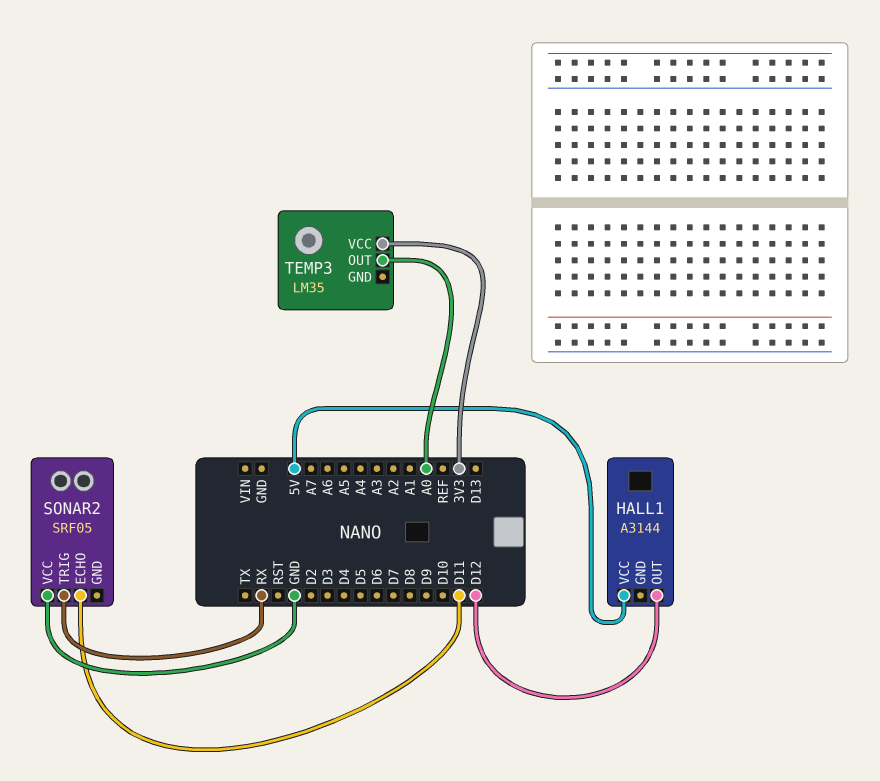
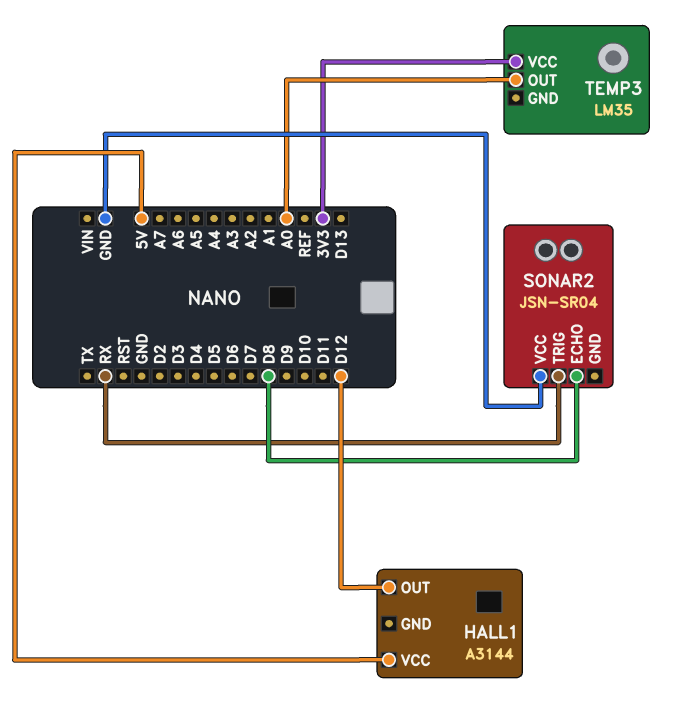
SONAR2: SRF05 -> JSN-SR04
SONAR2 pin ECHO: D11 -> D8

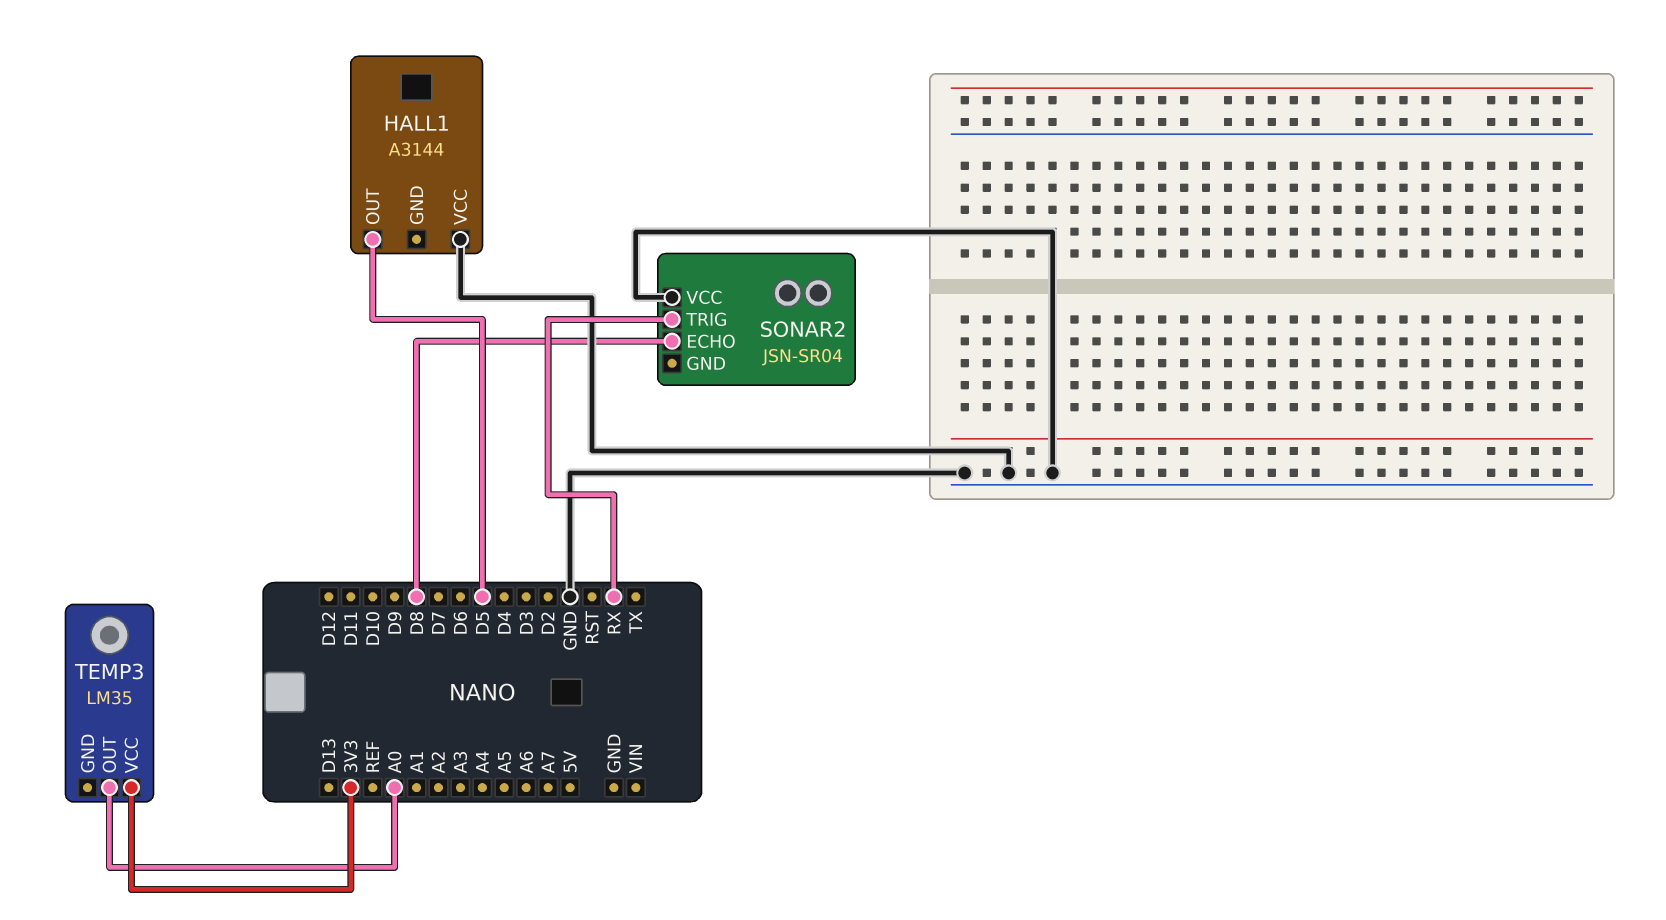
HALL1 pin OUT: D12 -> D5
HALL1 pin VCC: 5V -> GND

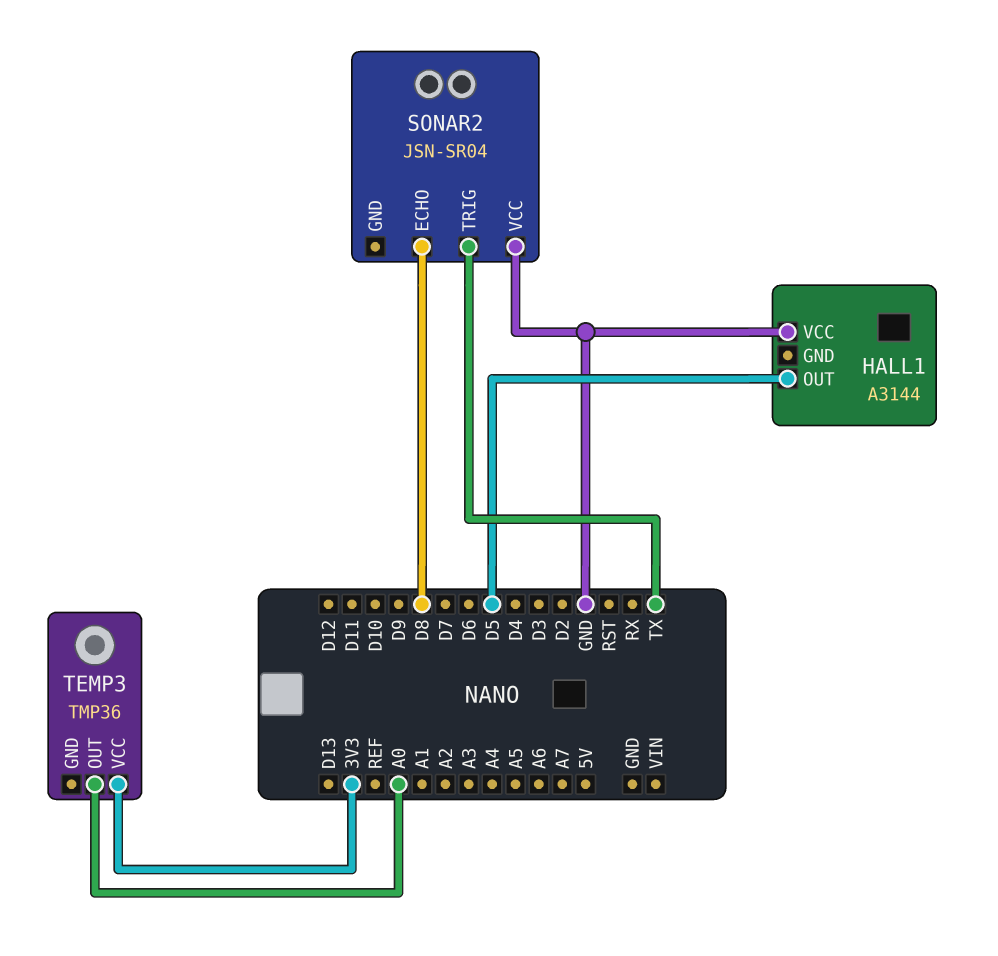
SONAR2 pin TRIG: RX -> TX
TEMP3: LM35 -> TMP36

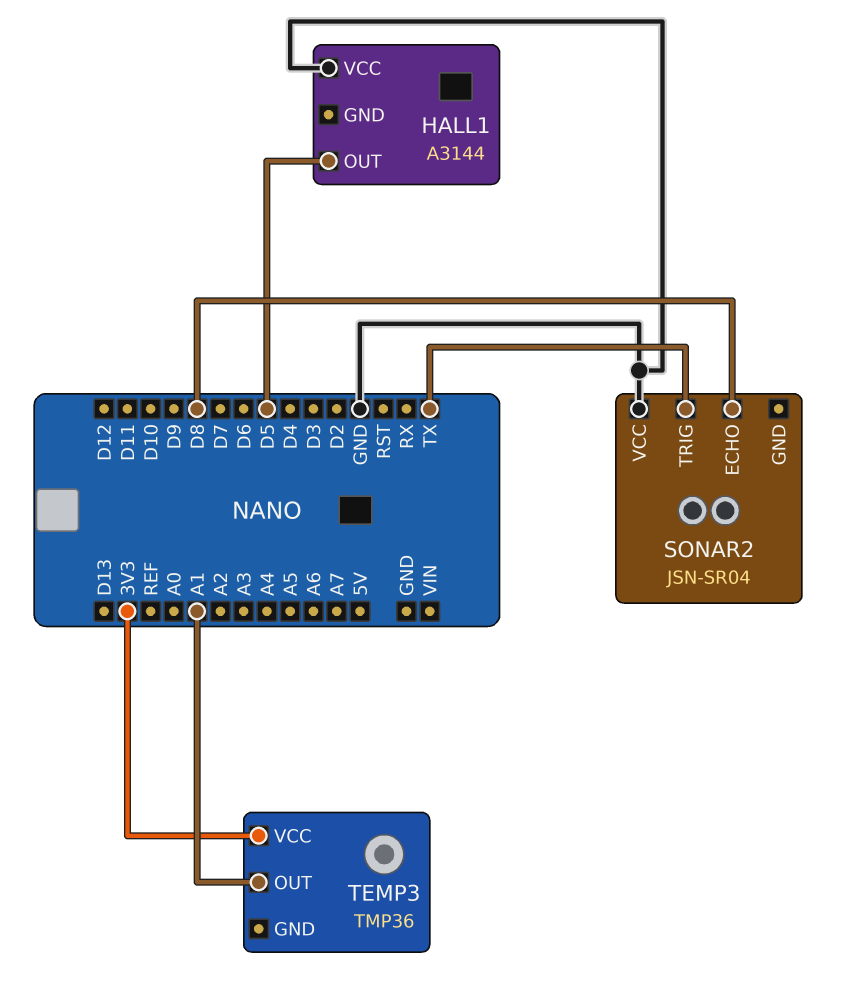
TEMP3 pin OUT: A0 -> A1

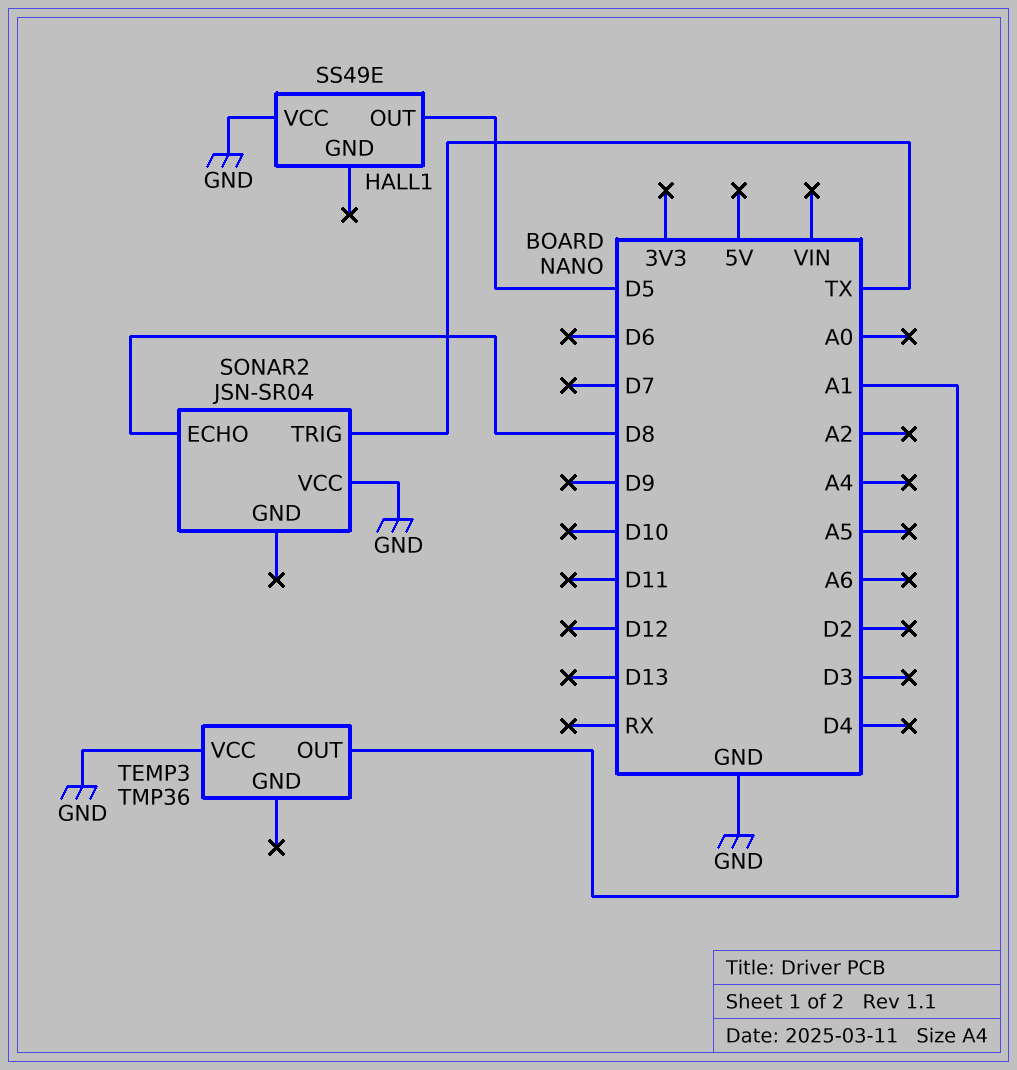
HALL1: A3144 -> SS49E
TEMP3 pin VCC: 3V3 -> GND

